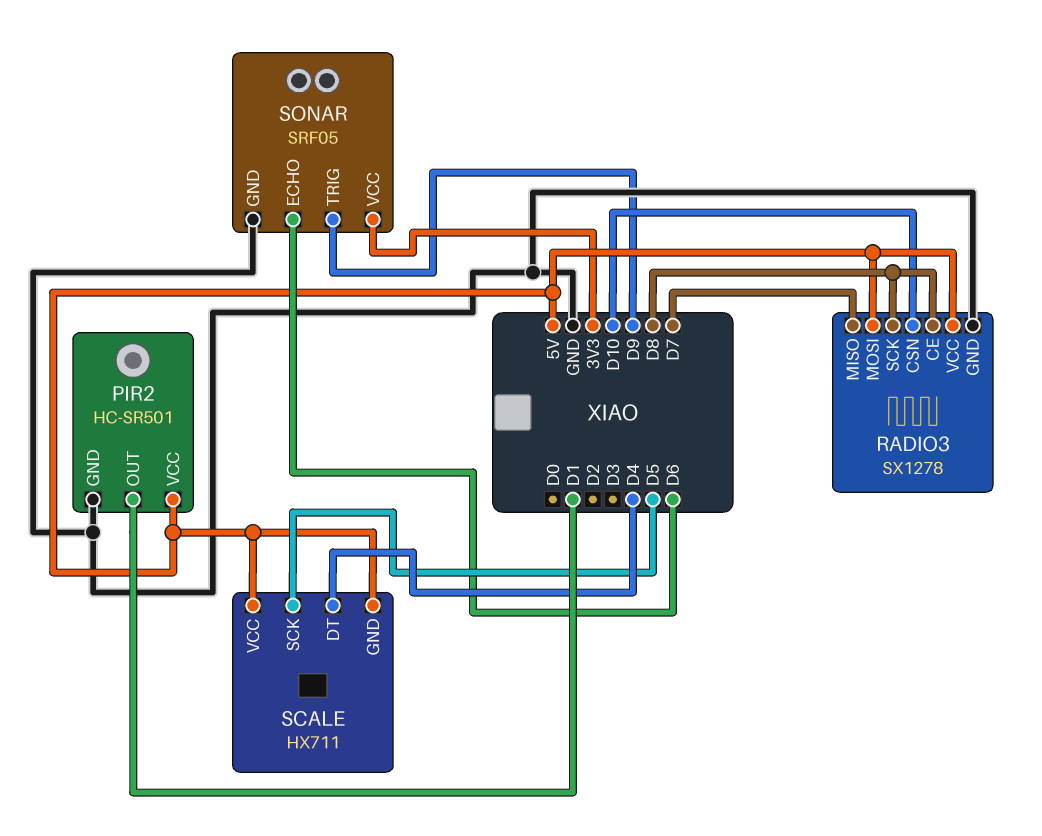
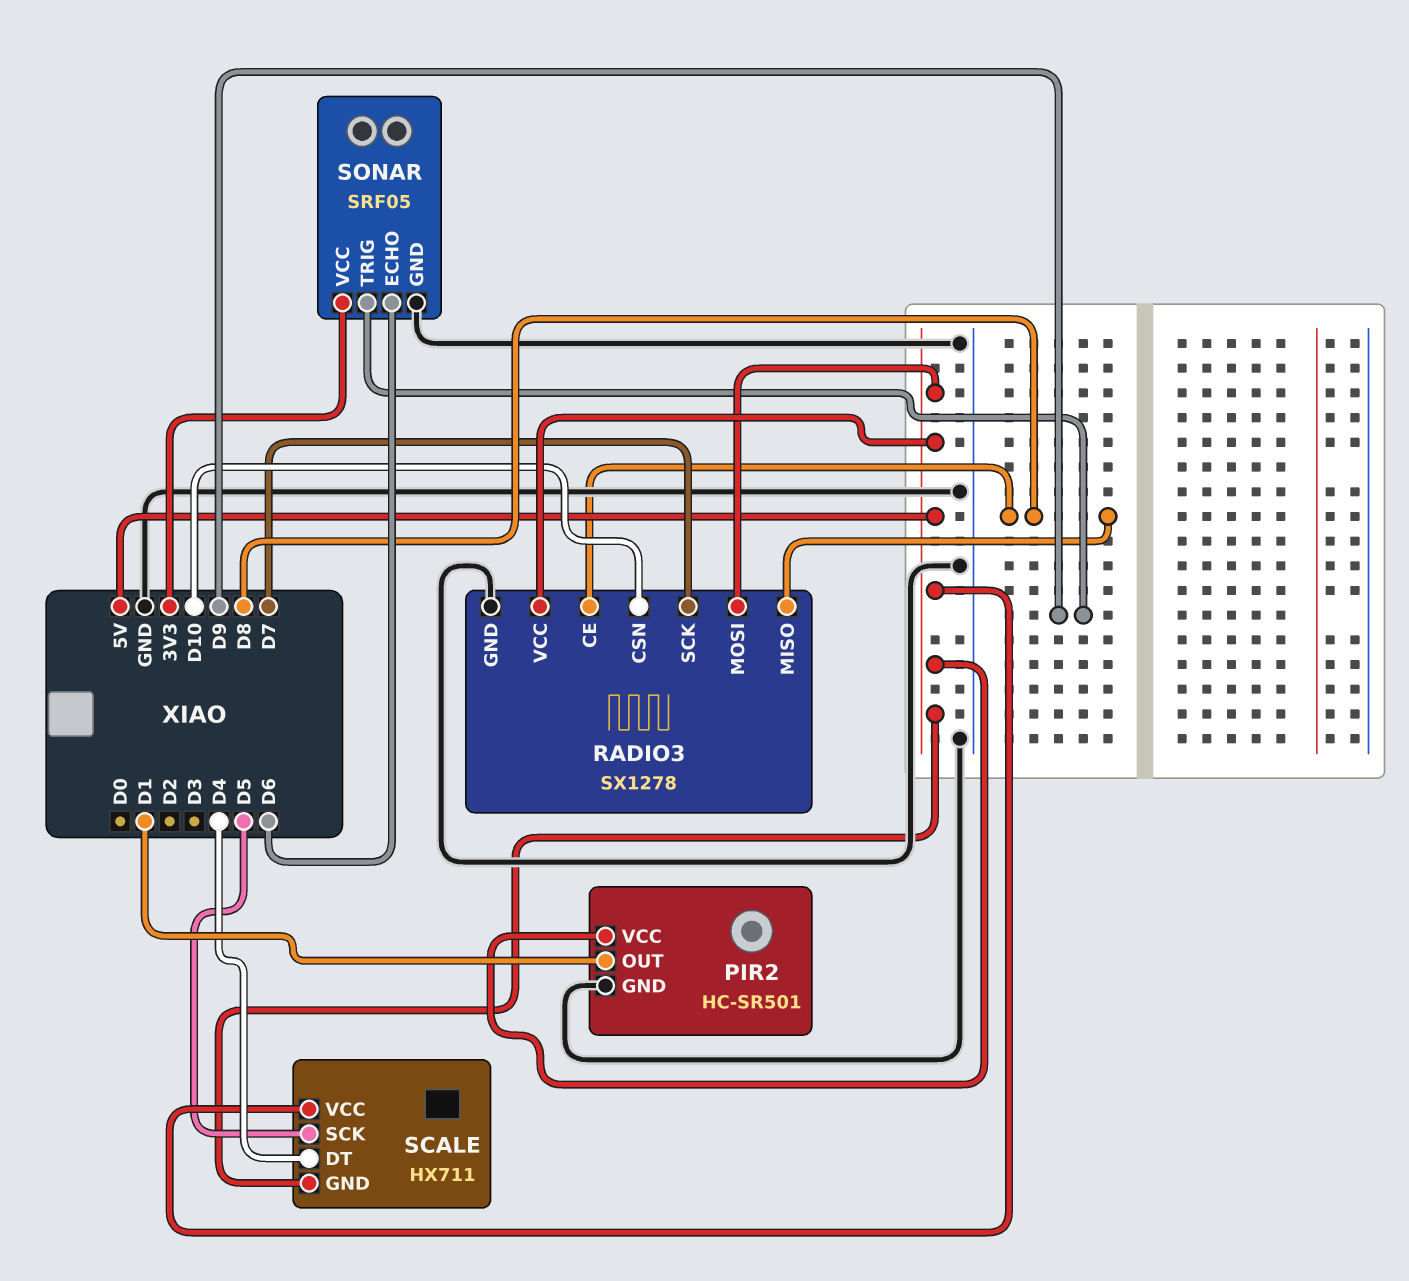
RADIO3 pin MISO: D7 -> D8
RADIO3 pin SCK: D8 -> D7

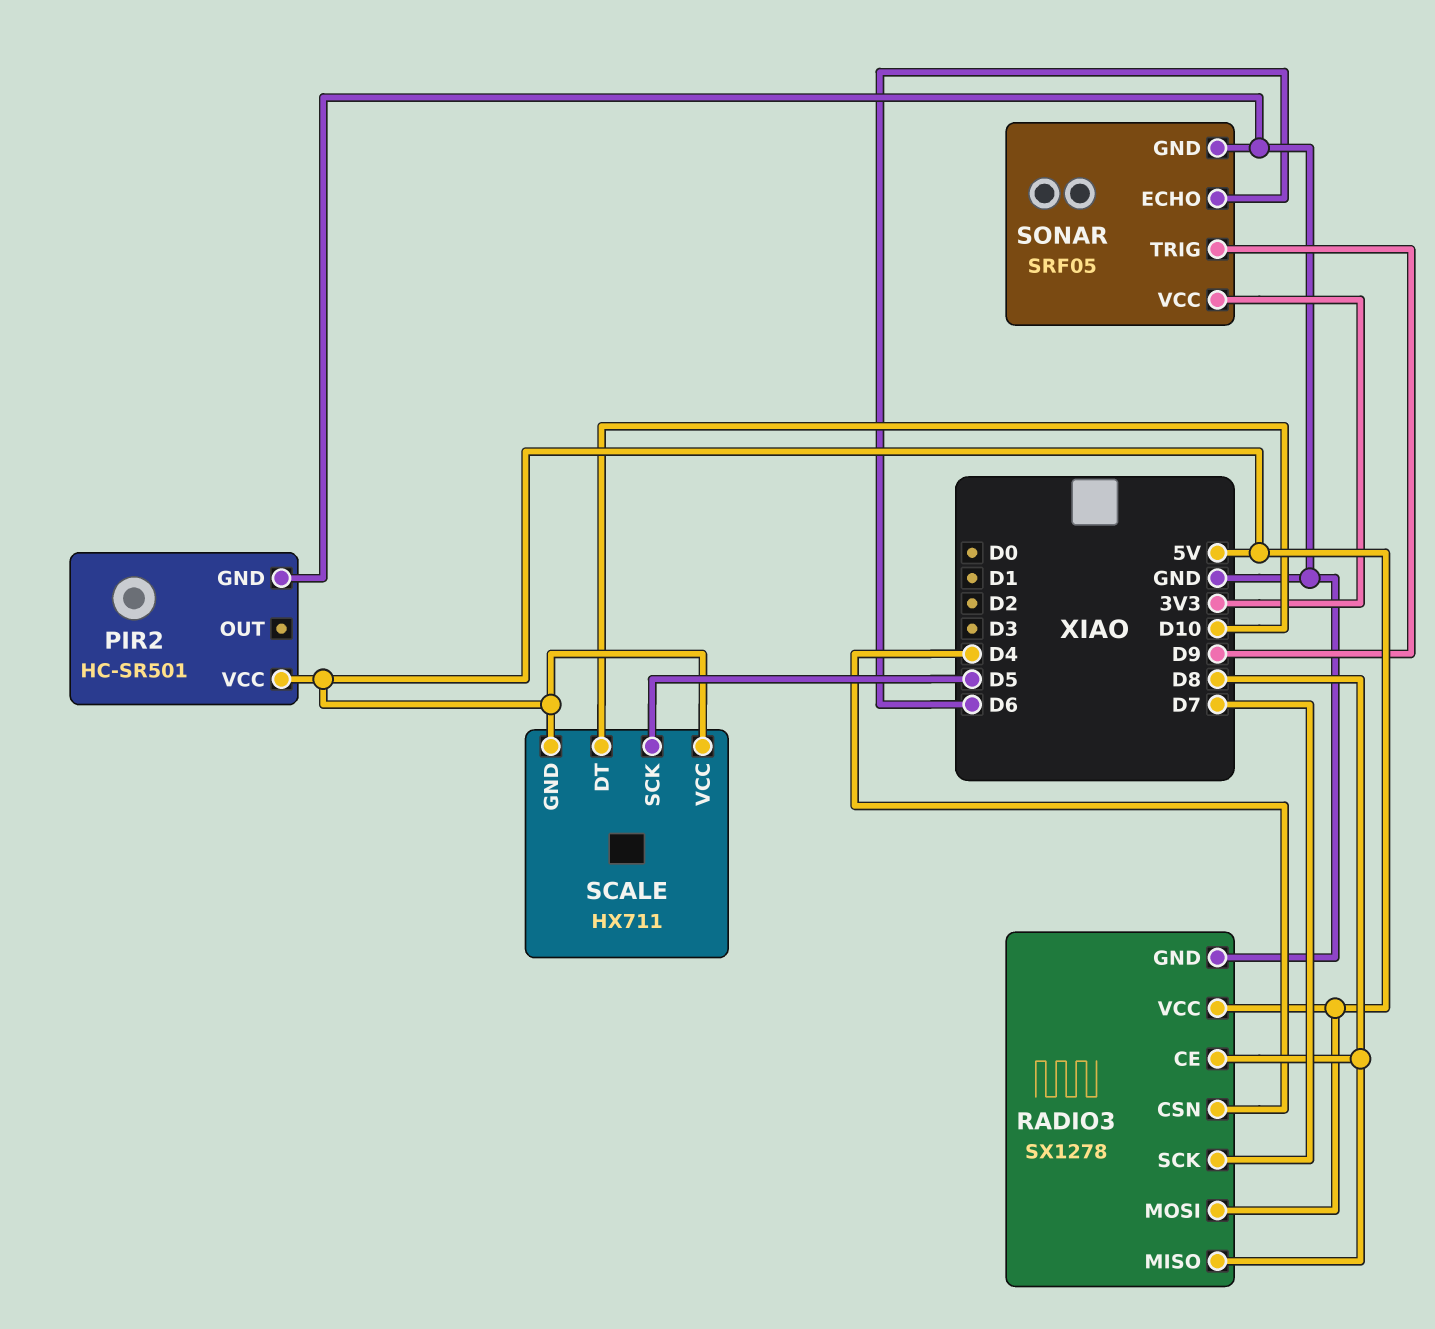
PIR2 pin OUT: D1 -> none
RADIO3 pin CSN: D10 -> D4
SCALE pin DT: D4 -> D10

